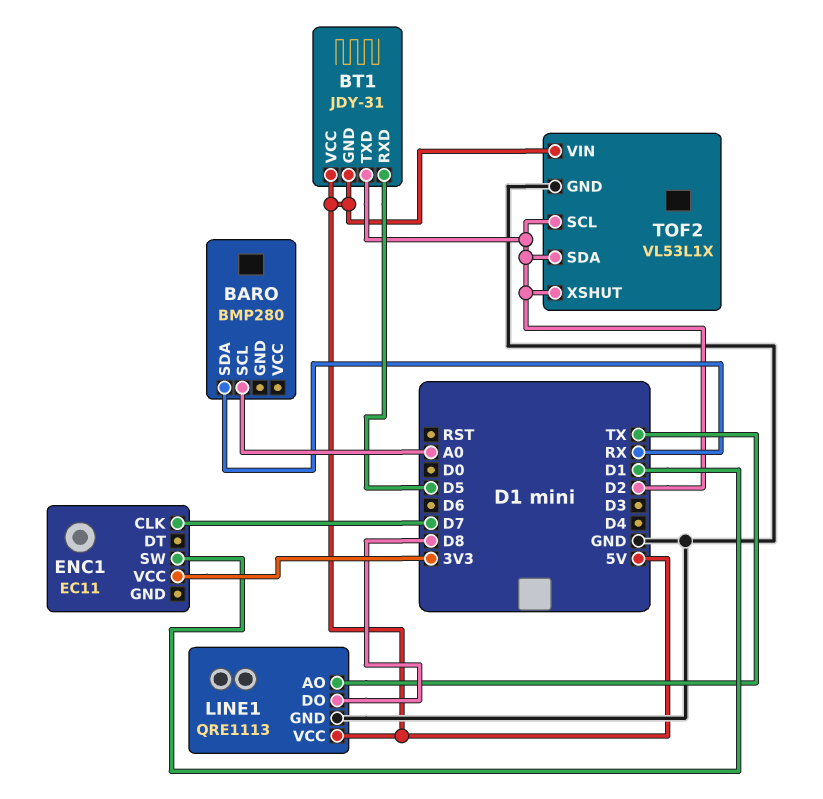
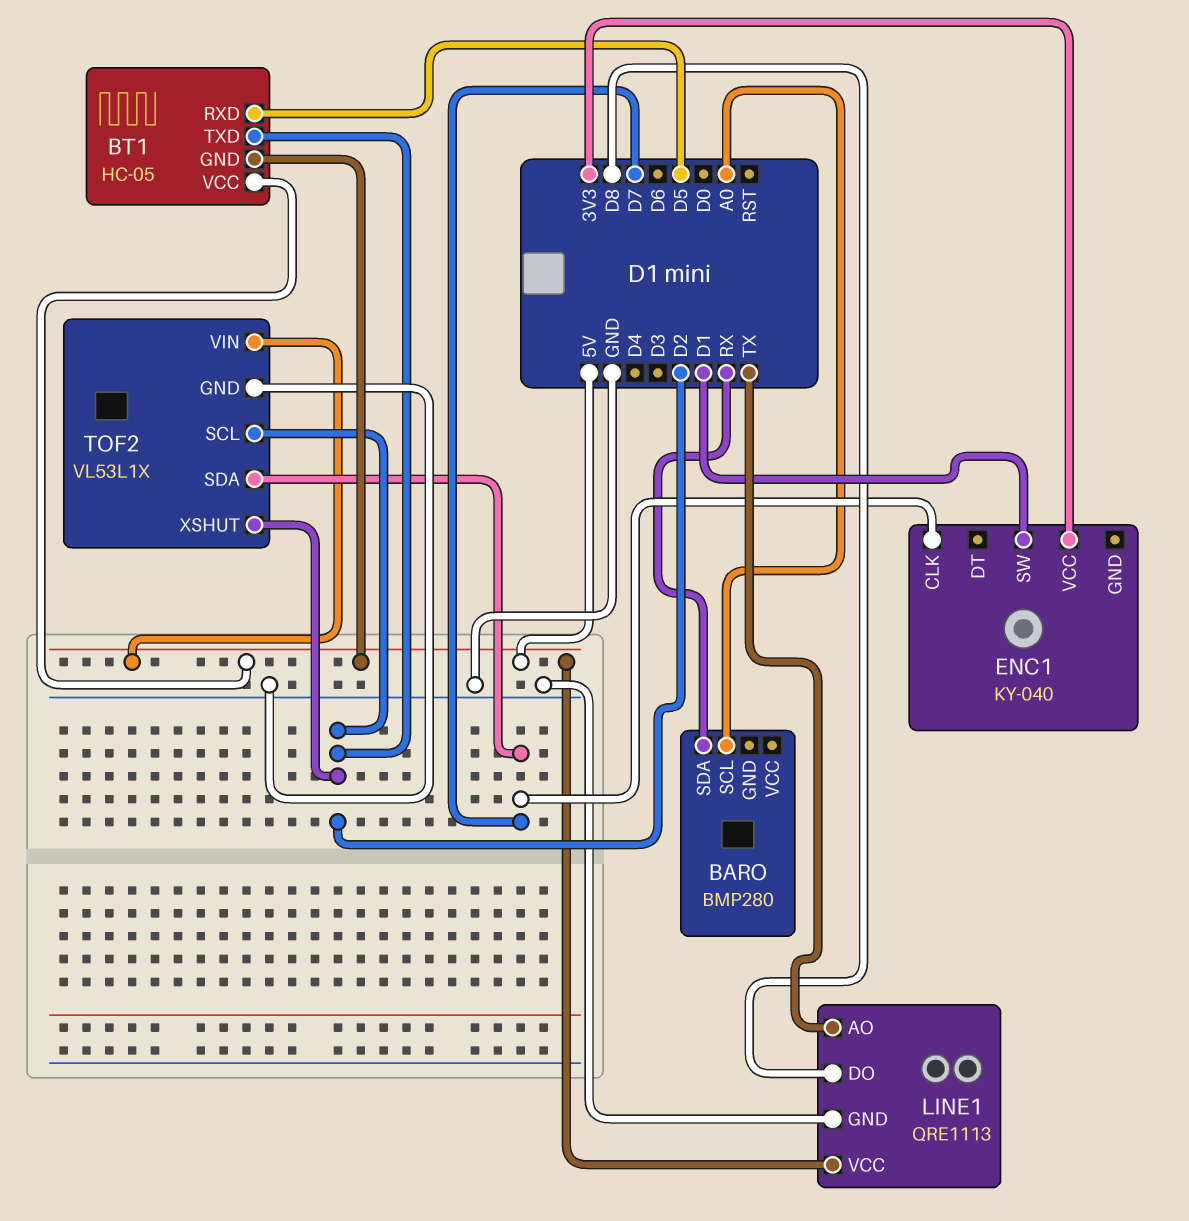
BT1: JDY-31 -> HC-05
ENC1: EC11 -> KY-040
TOF2 pin SDA: D2 -> D7

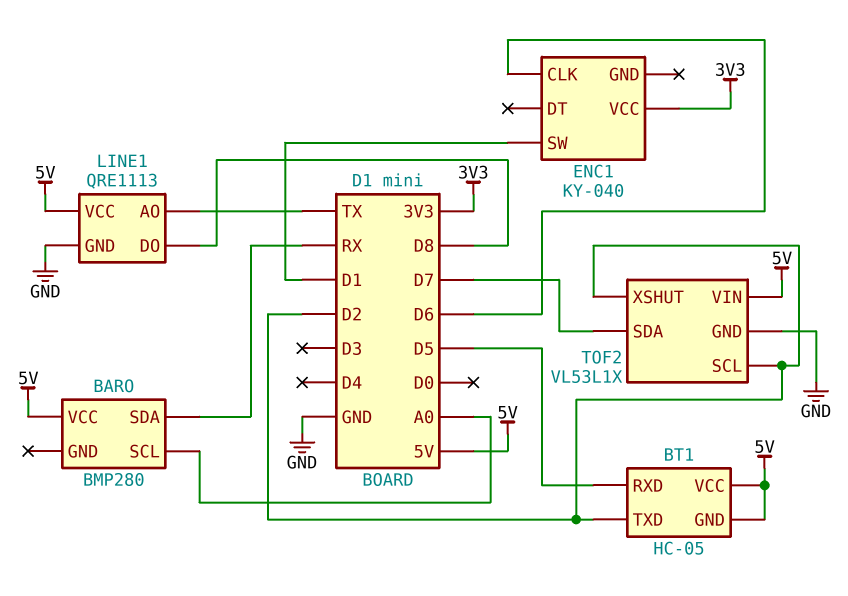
BARO pin VCC: none -> 5V
ENC1 pin CLK: D7 -> D6

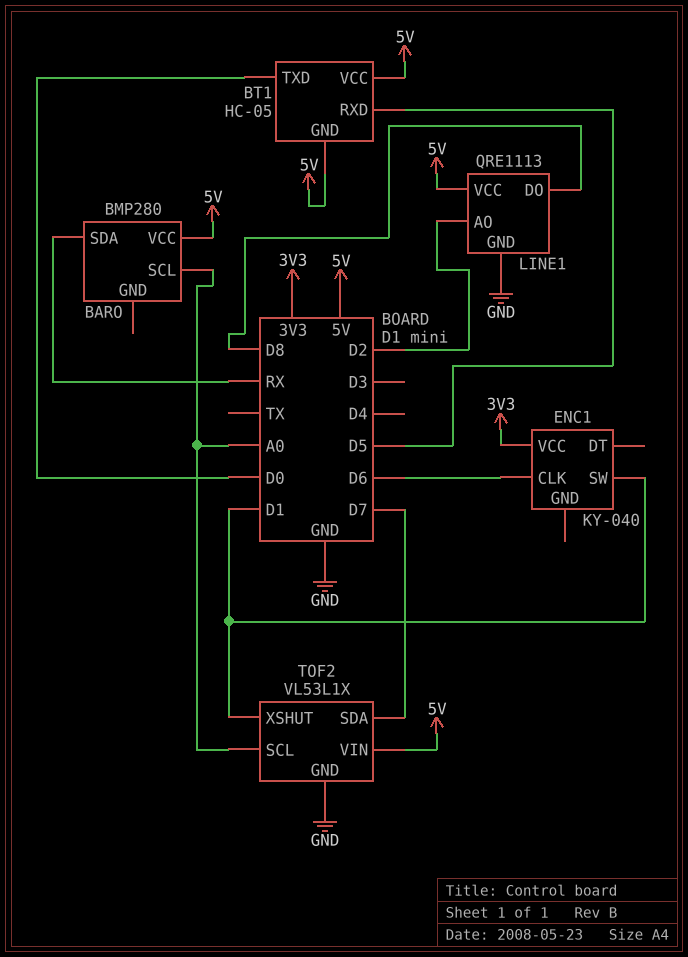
BT1 pin TXD: D2 -> D0
LINE1 pin AO: TX -> D2
TOF2 pin SCL: D2 -> A0
TOF2 pin XSHUT: D2 -> D1

